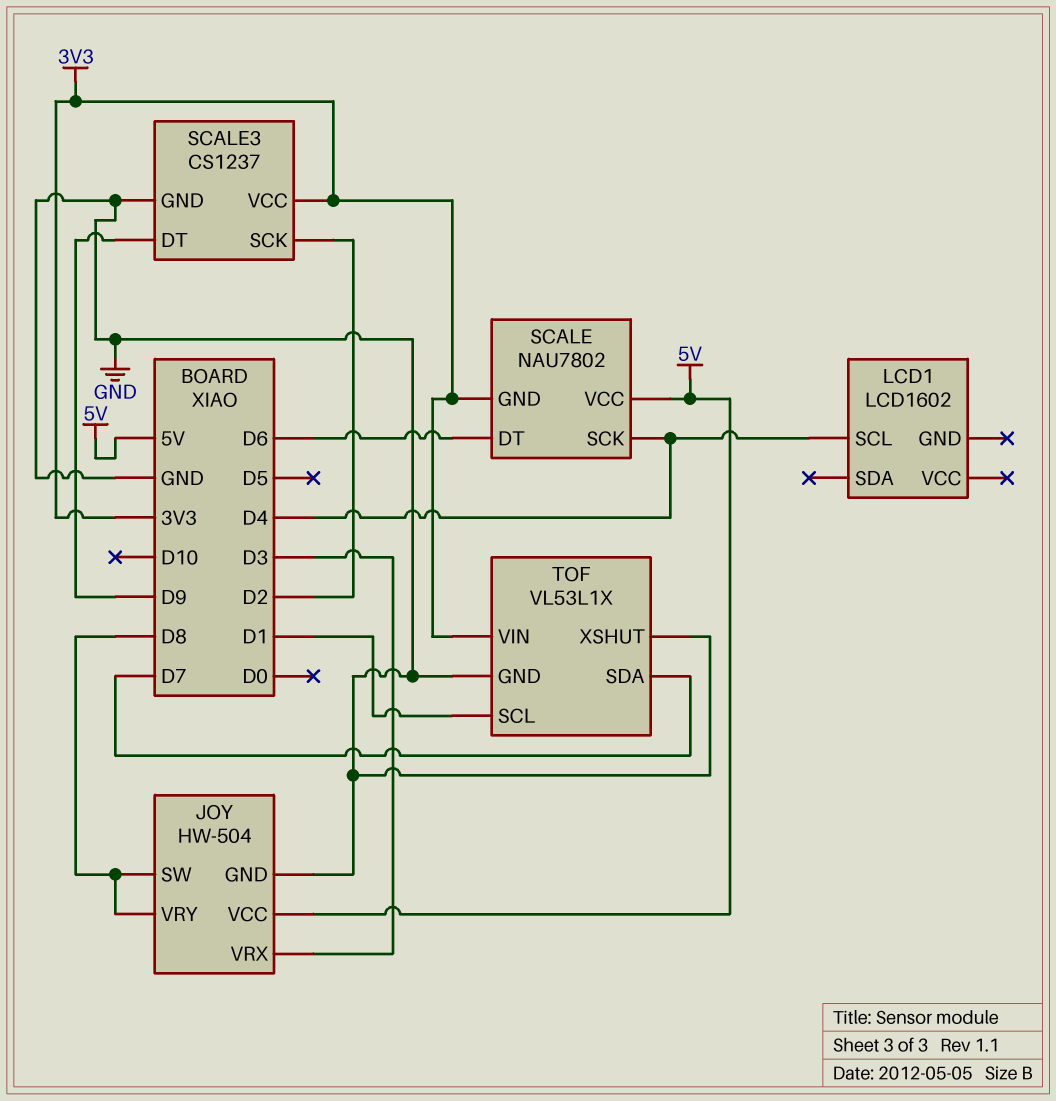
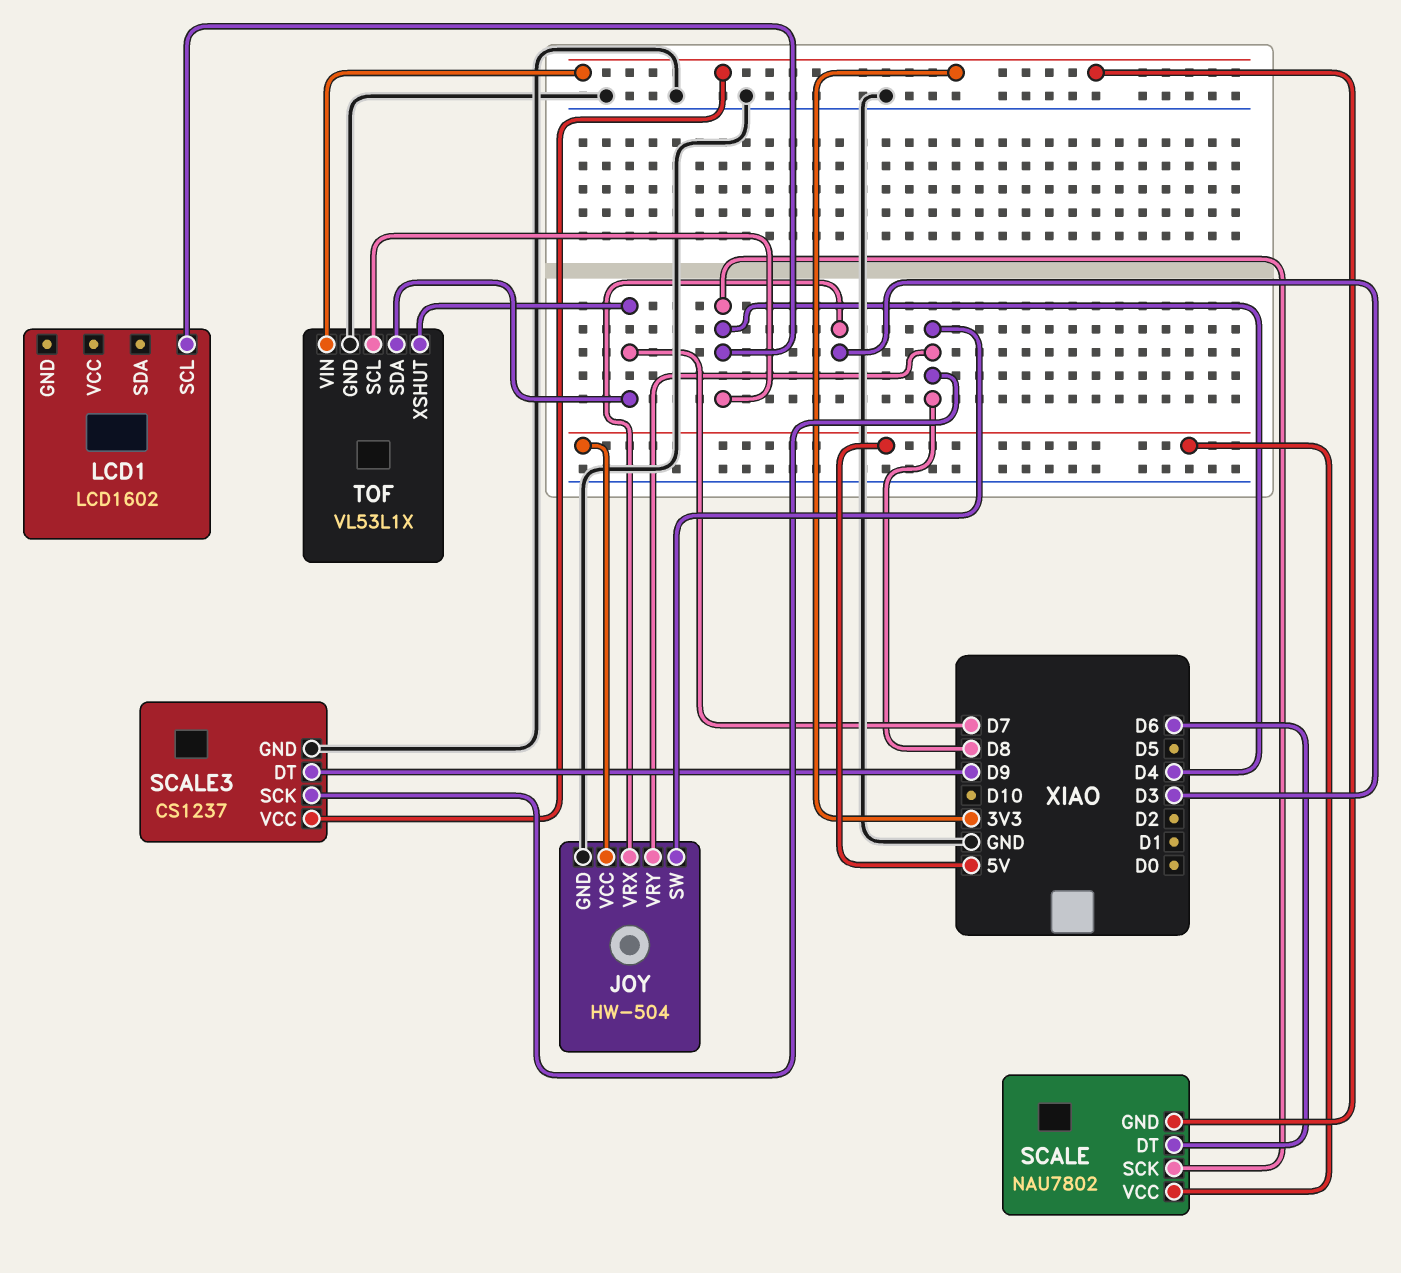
SCALE3 pin SCK: D2 -> D8
TOF pin SCL: D1 -> D4
TOF pin XSHUT: GND -> D7

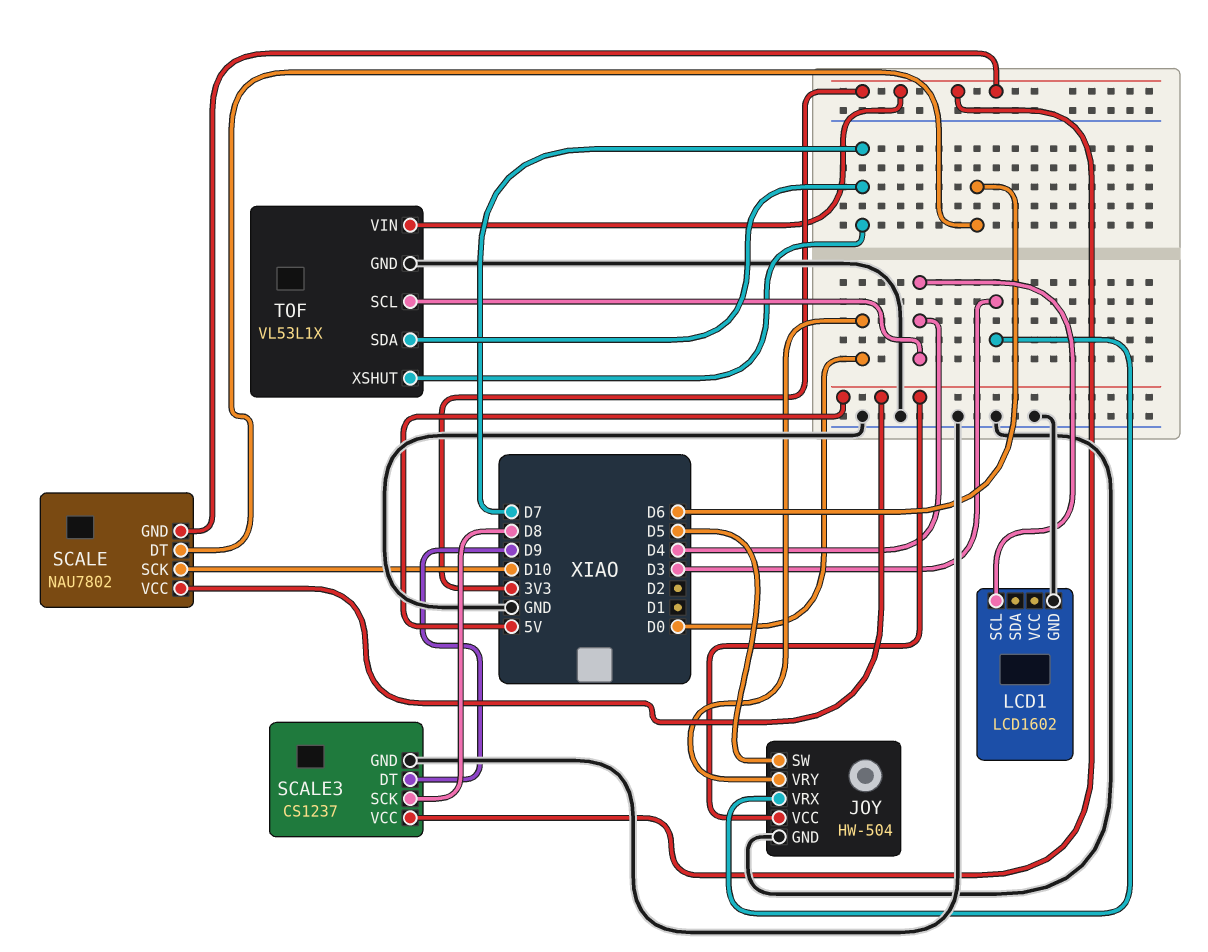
JOY pin SW: D8 -> D5
JOY pin VRY: D8 -> D0
LCD1 pin GND: none -> GND
SCALE pin SCK: D4 -> D10

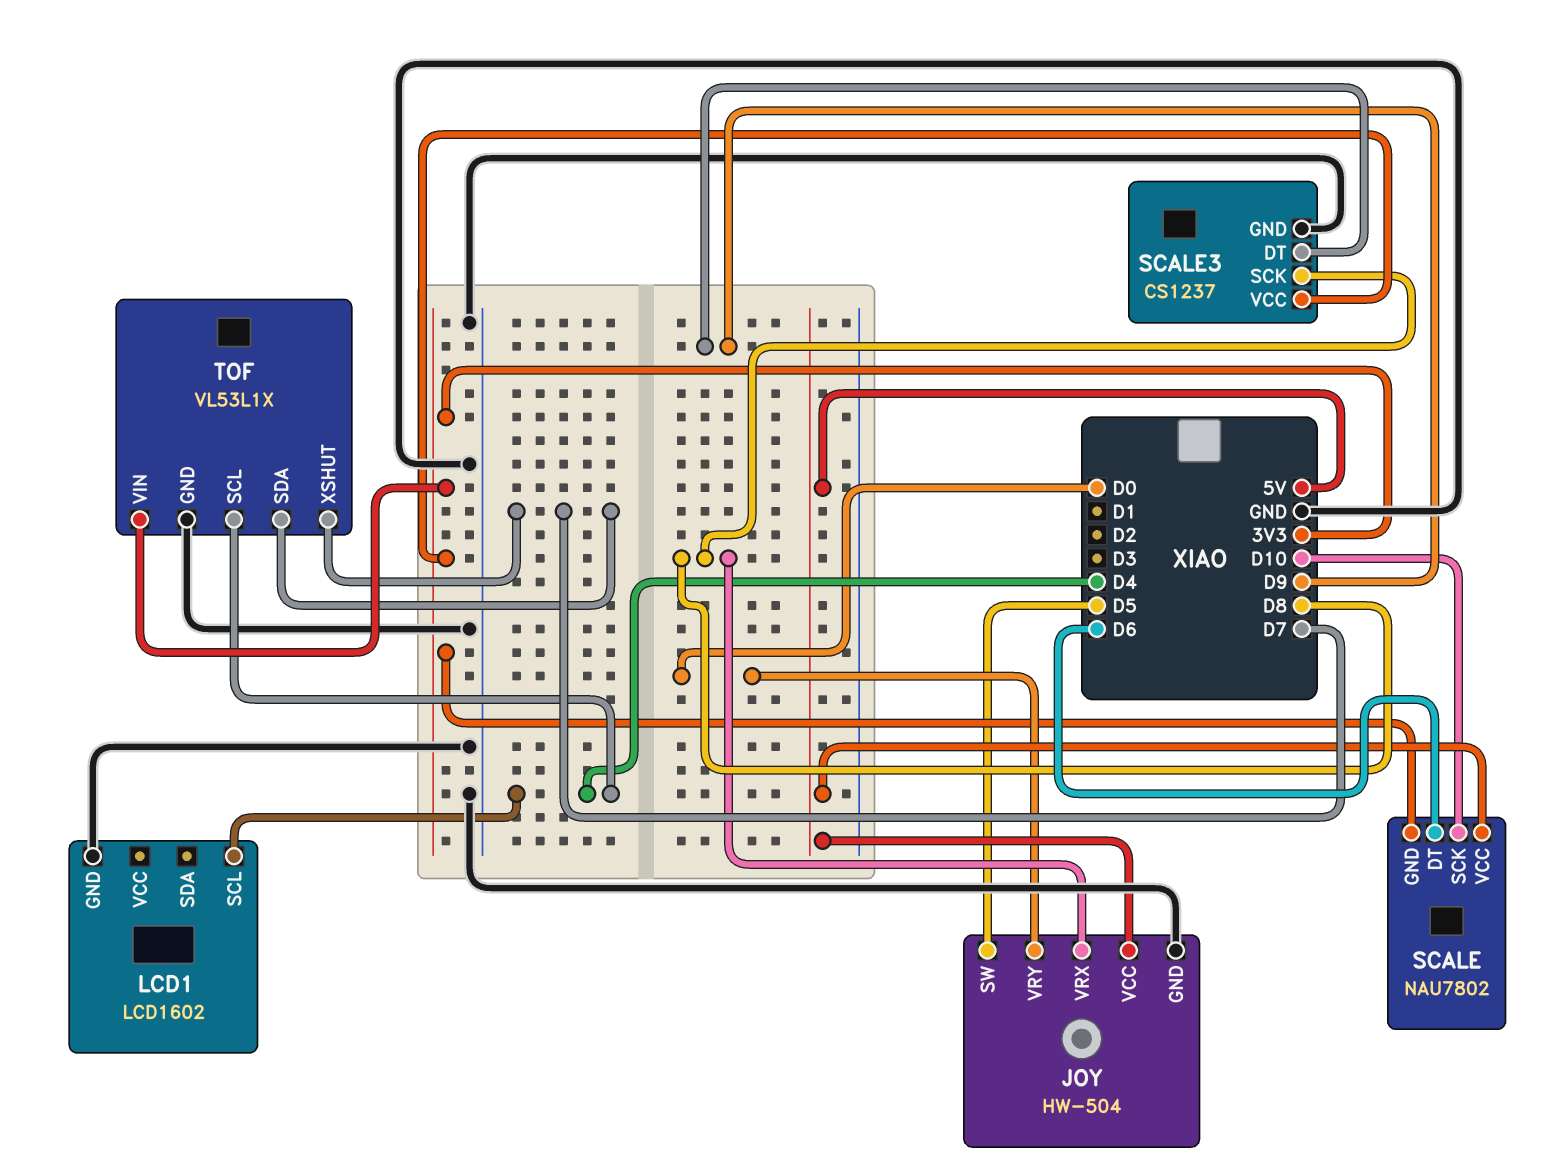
JOY pin VRX: D3 -> D8

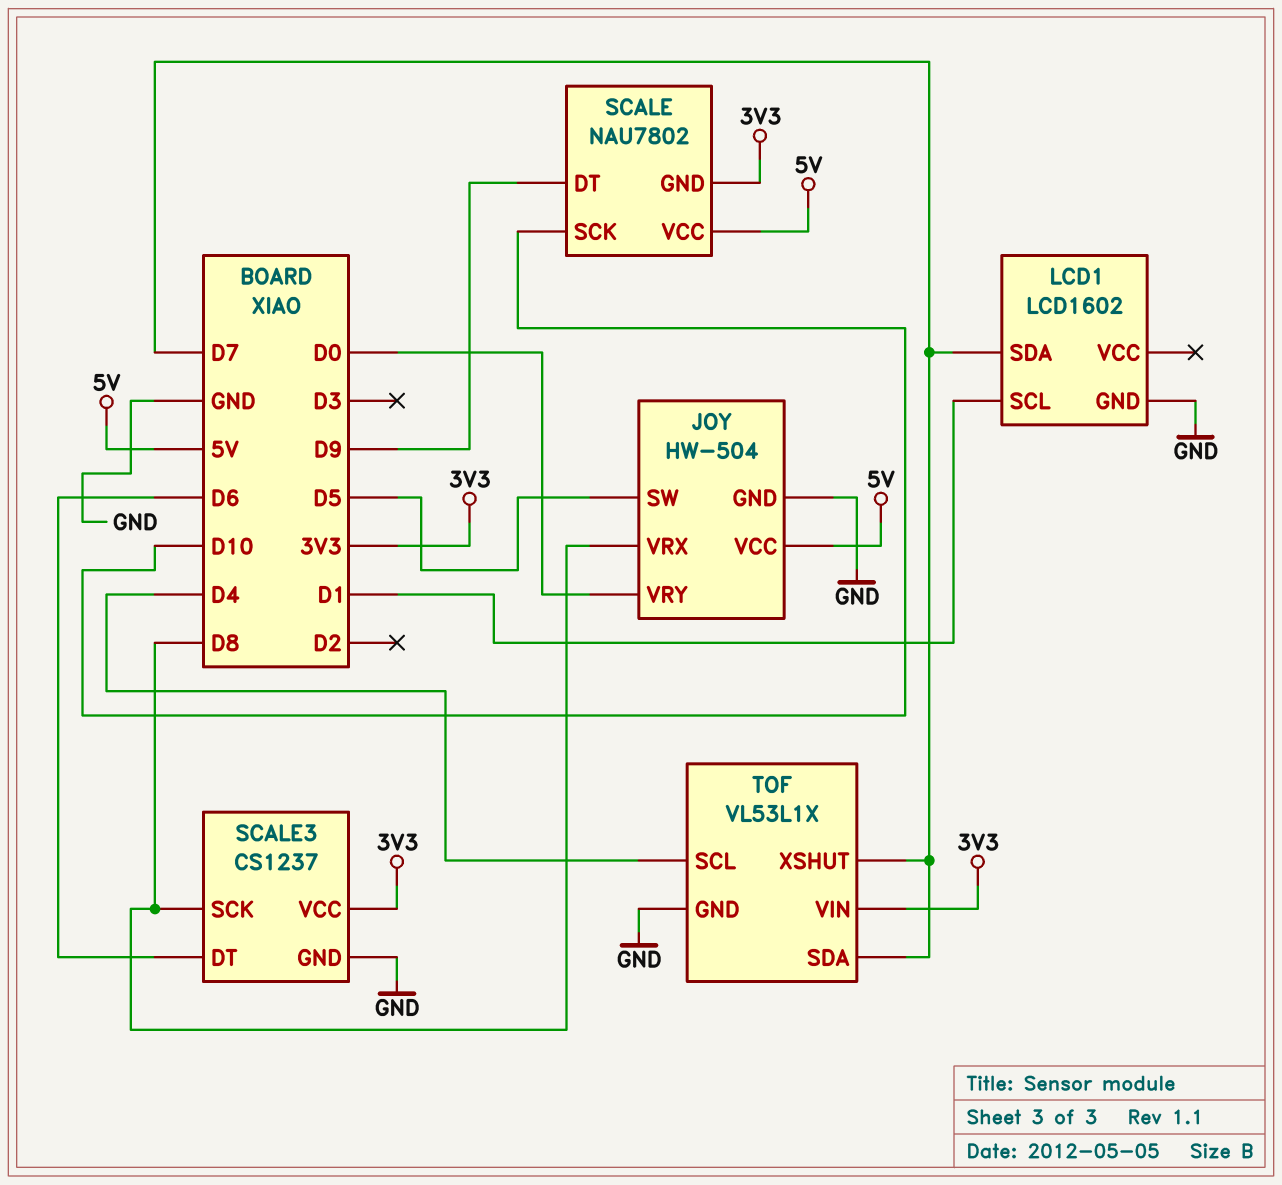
LCD1 pin SCL: D4 -> D1
LCD1 pin SDA: none -> D7
SCALE pin DT: D6 -> D9
SCALE3 pin DT: D9 -> D6

